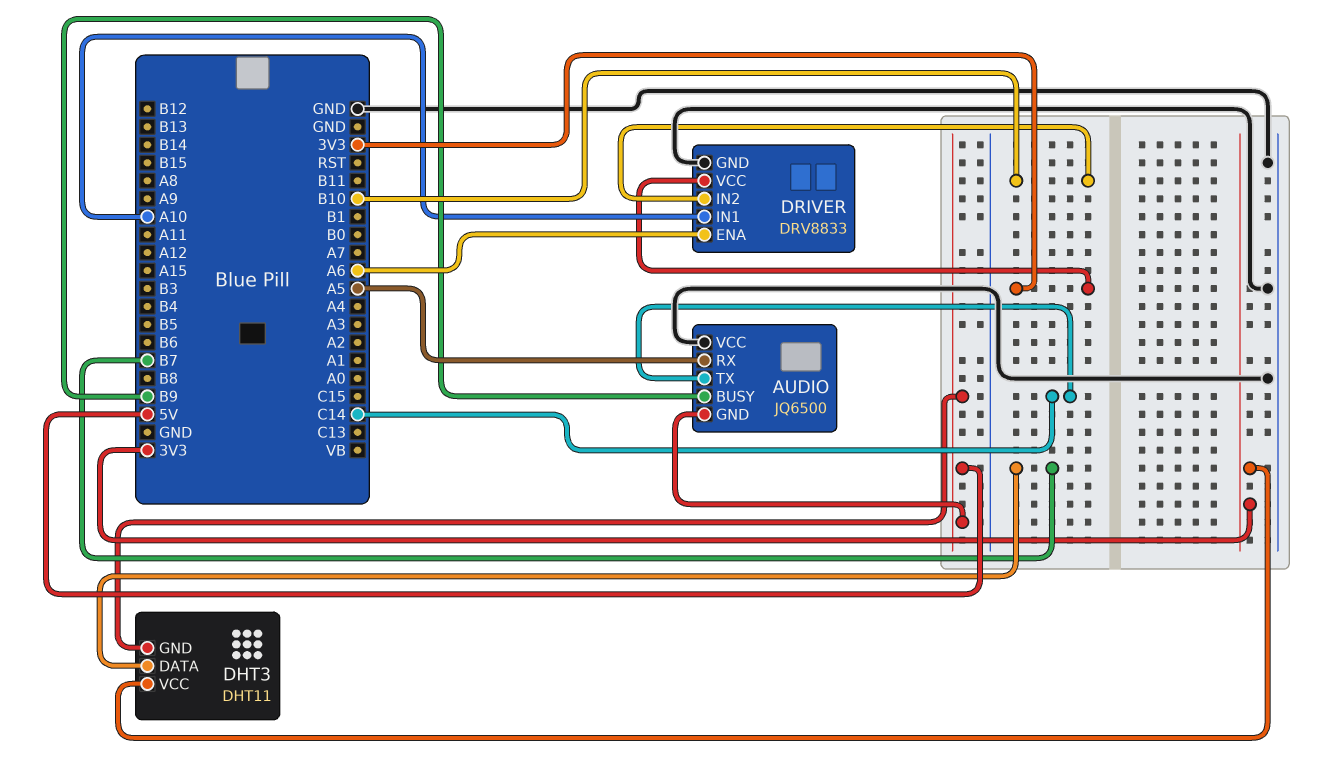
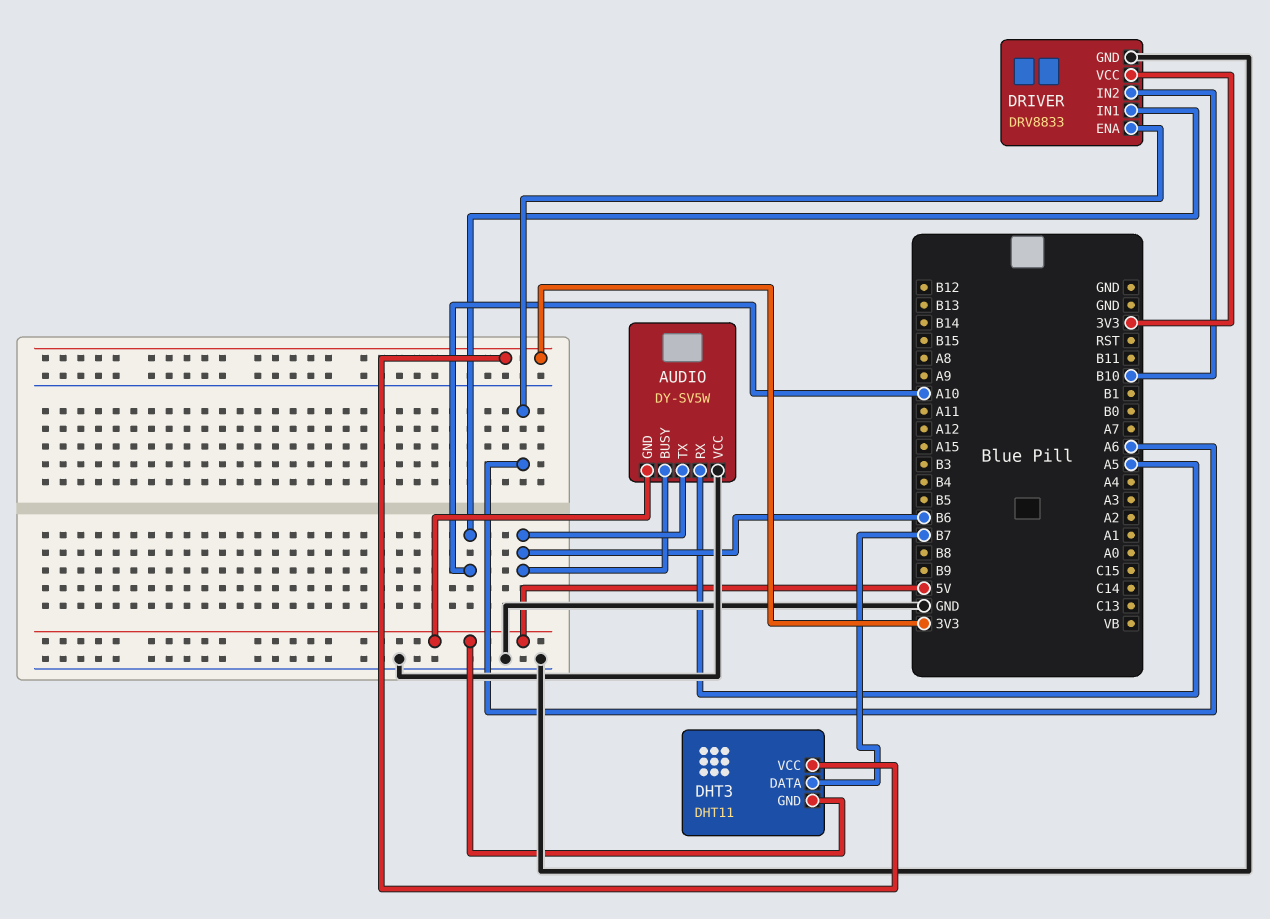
AUDIO: JQ6500 -> DY-SV5W
AUDIO pin BUSY: B9 -> B6
AUDIO pin TX: C14 -> B6

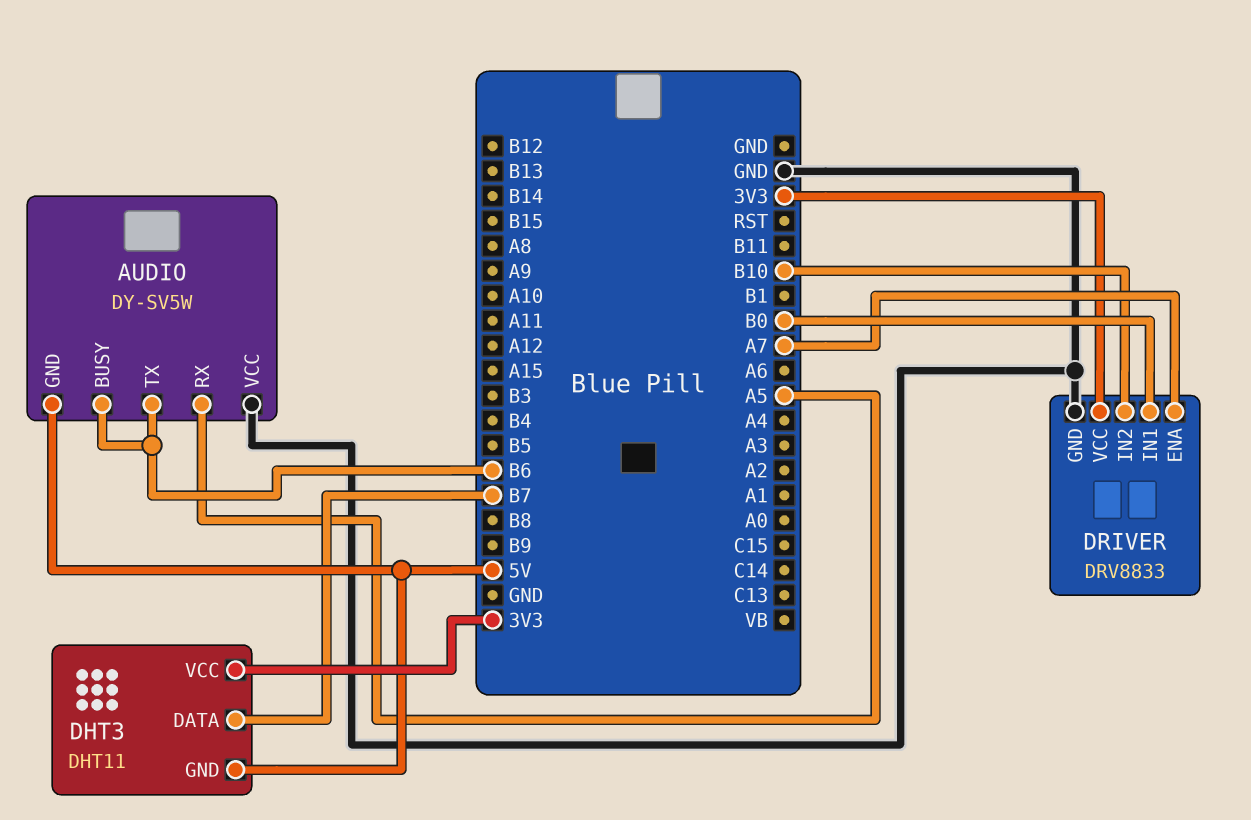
DRIVER pin ENA: A6 -> A7
DRIVER pin IN1: A10 -> B0

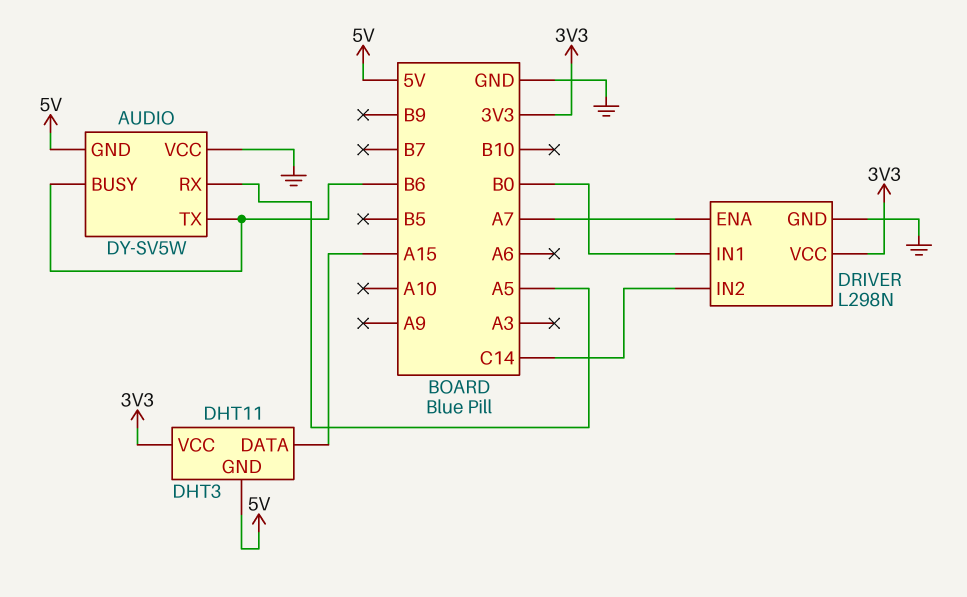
DHT3 pin DATA: B7 -> A15
DRIVER: DRV8833 -> L298N
DRIVER pin IN2: B10 -> C14

